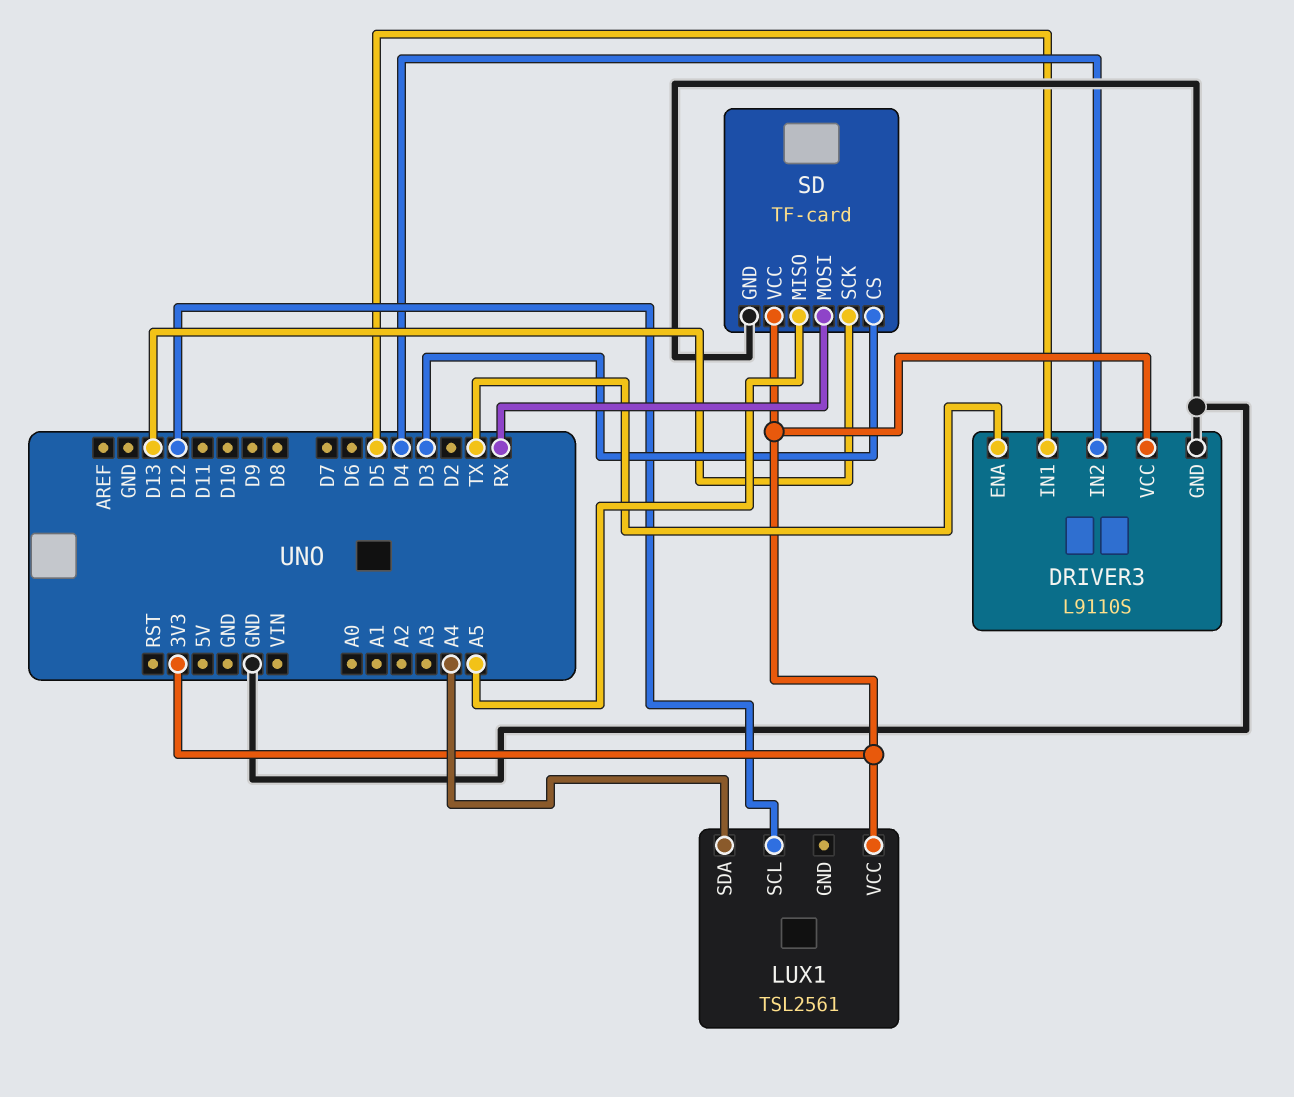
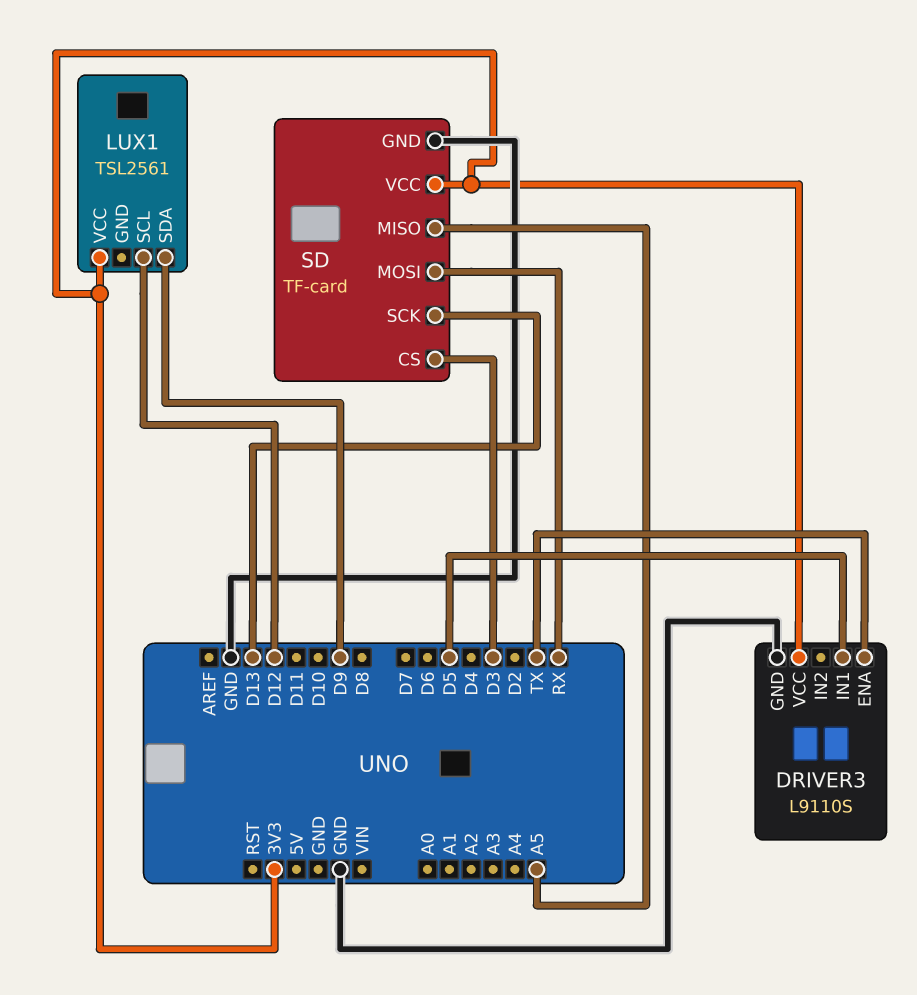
DRIVER3 pin IN2: D4 -> none
LUX1 pin SDA: A4 -> D9

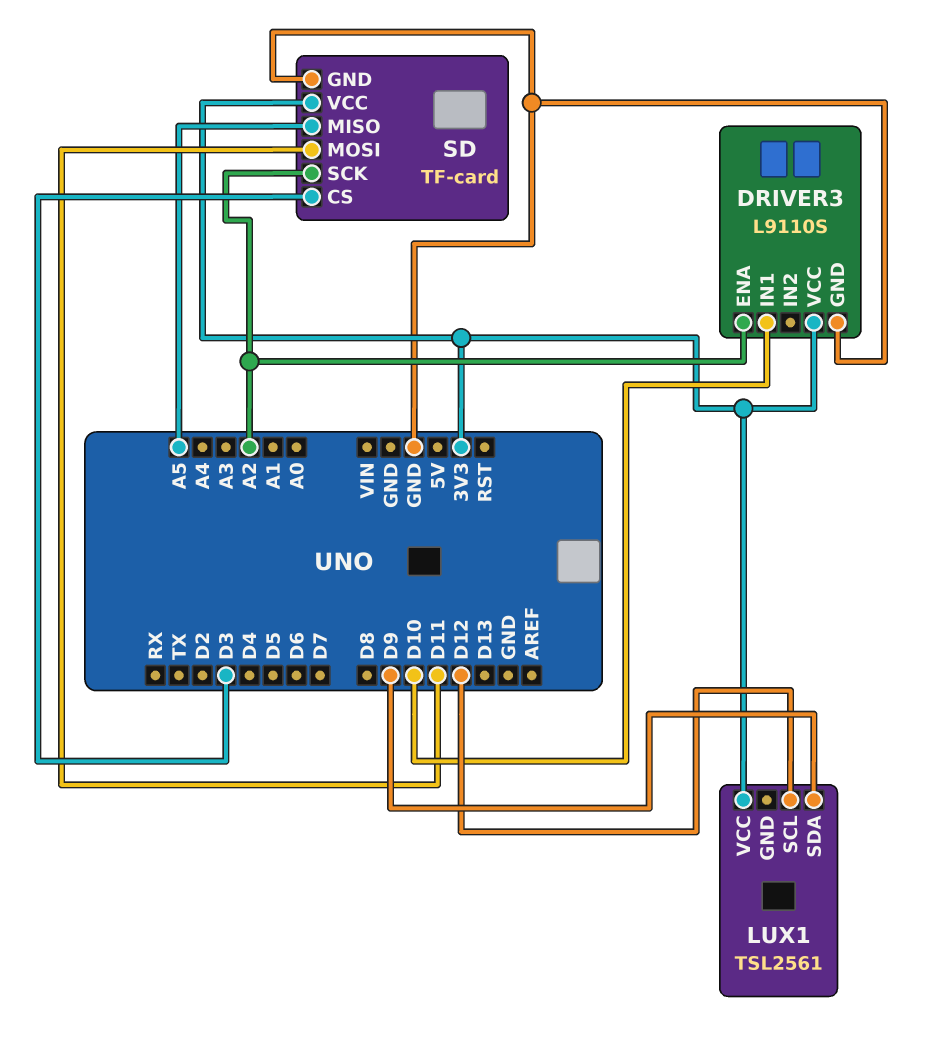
DRIVER3 pin ENA: TX -> A2
DRIVER3 pin IN1: D5 -> D10
SD pin MOSI: RX -> D11
SD pin SCK: D13 -> A2

